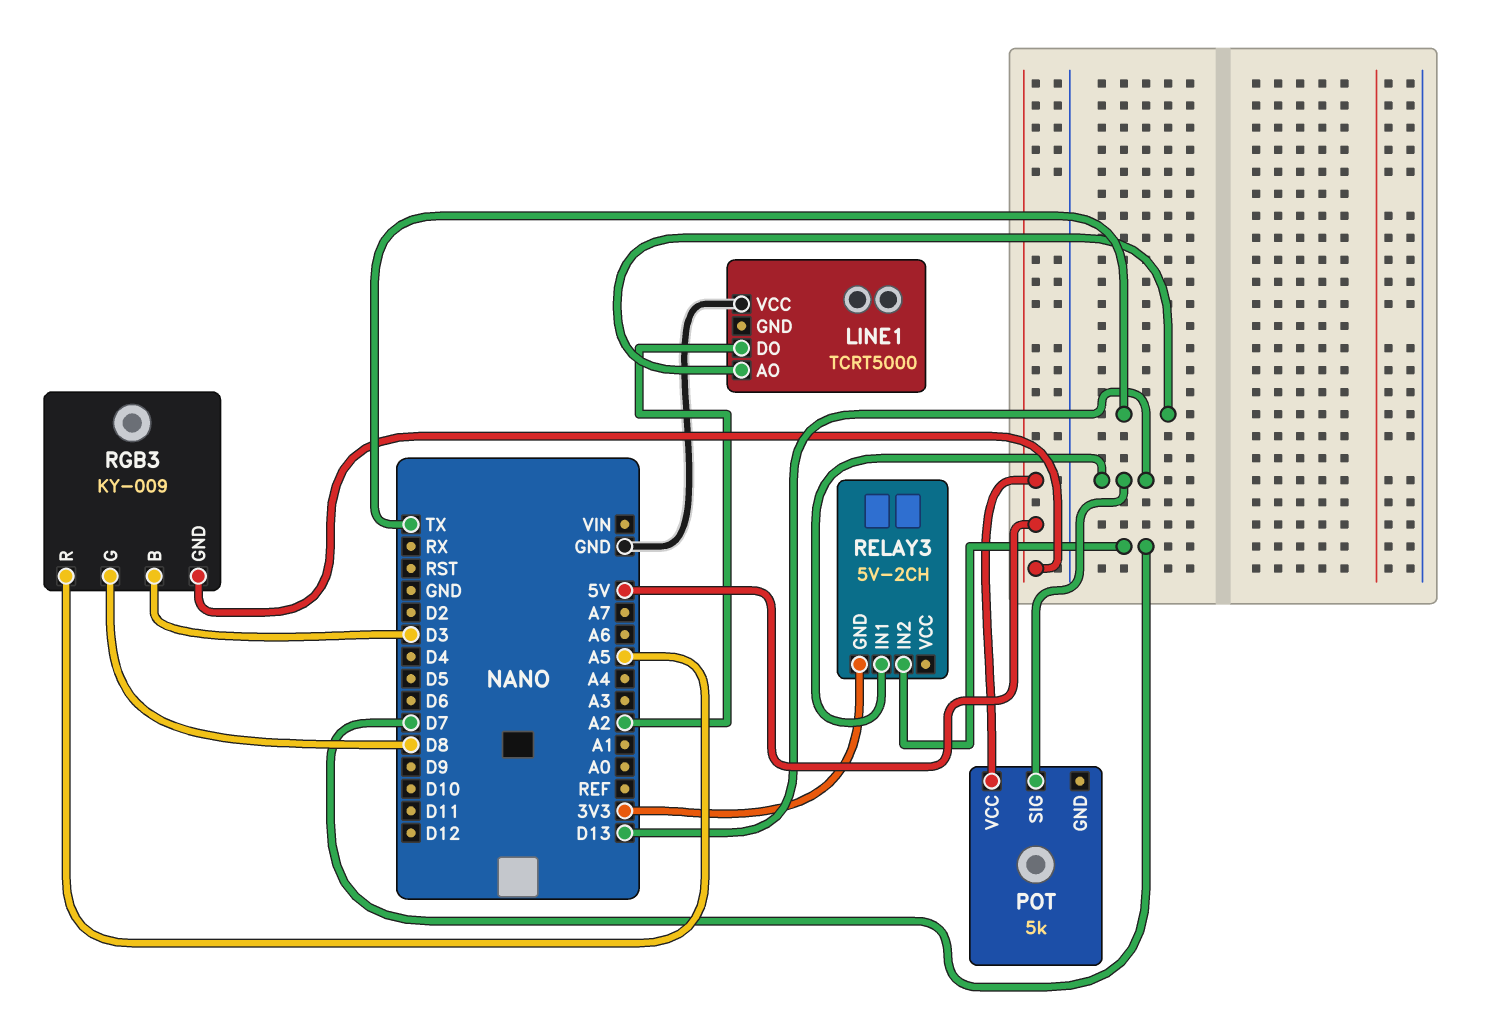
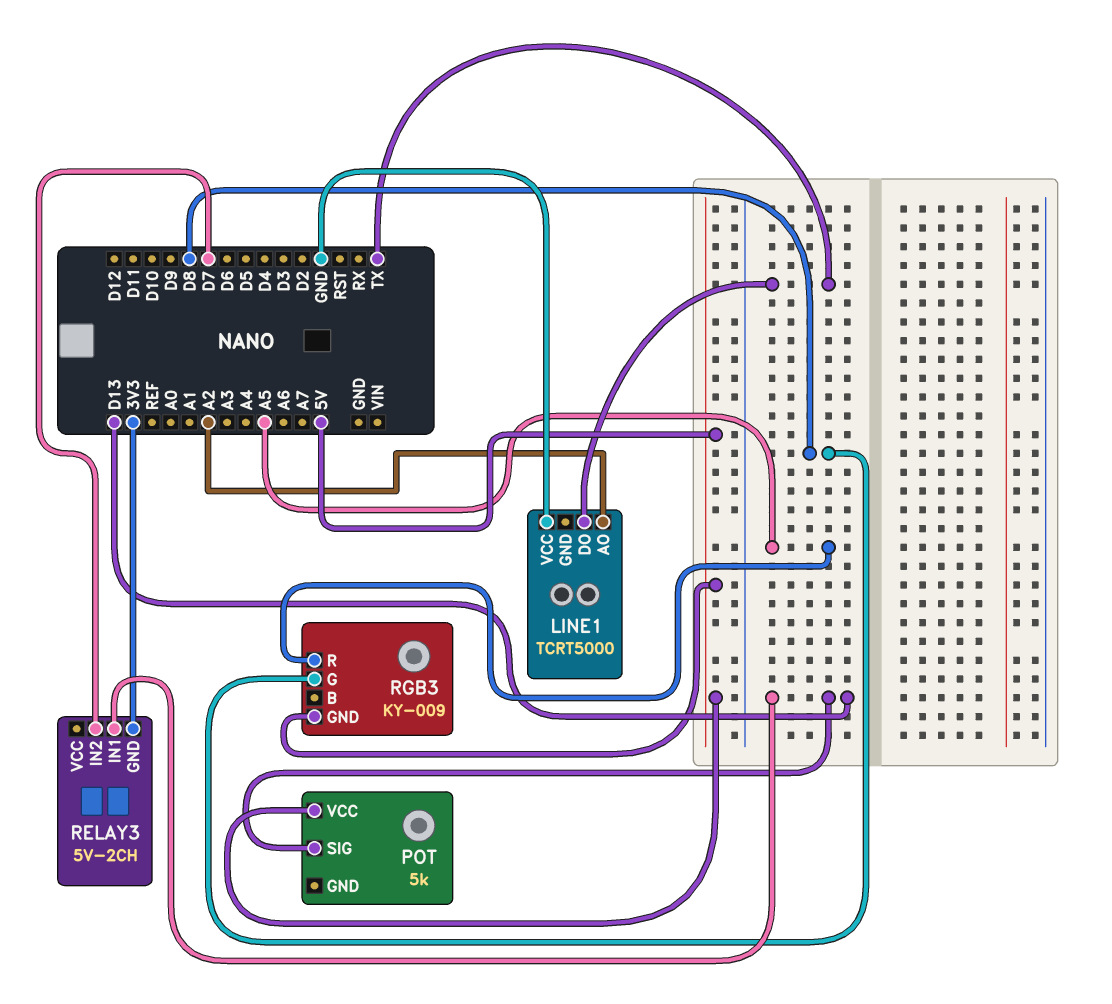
LINE1 pin AO: TX -> A2
LINE1 pin DO: A2 -> TX
RGB3 pin B: D3 -> none

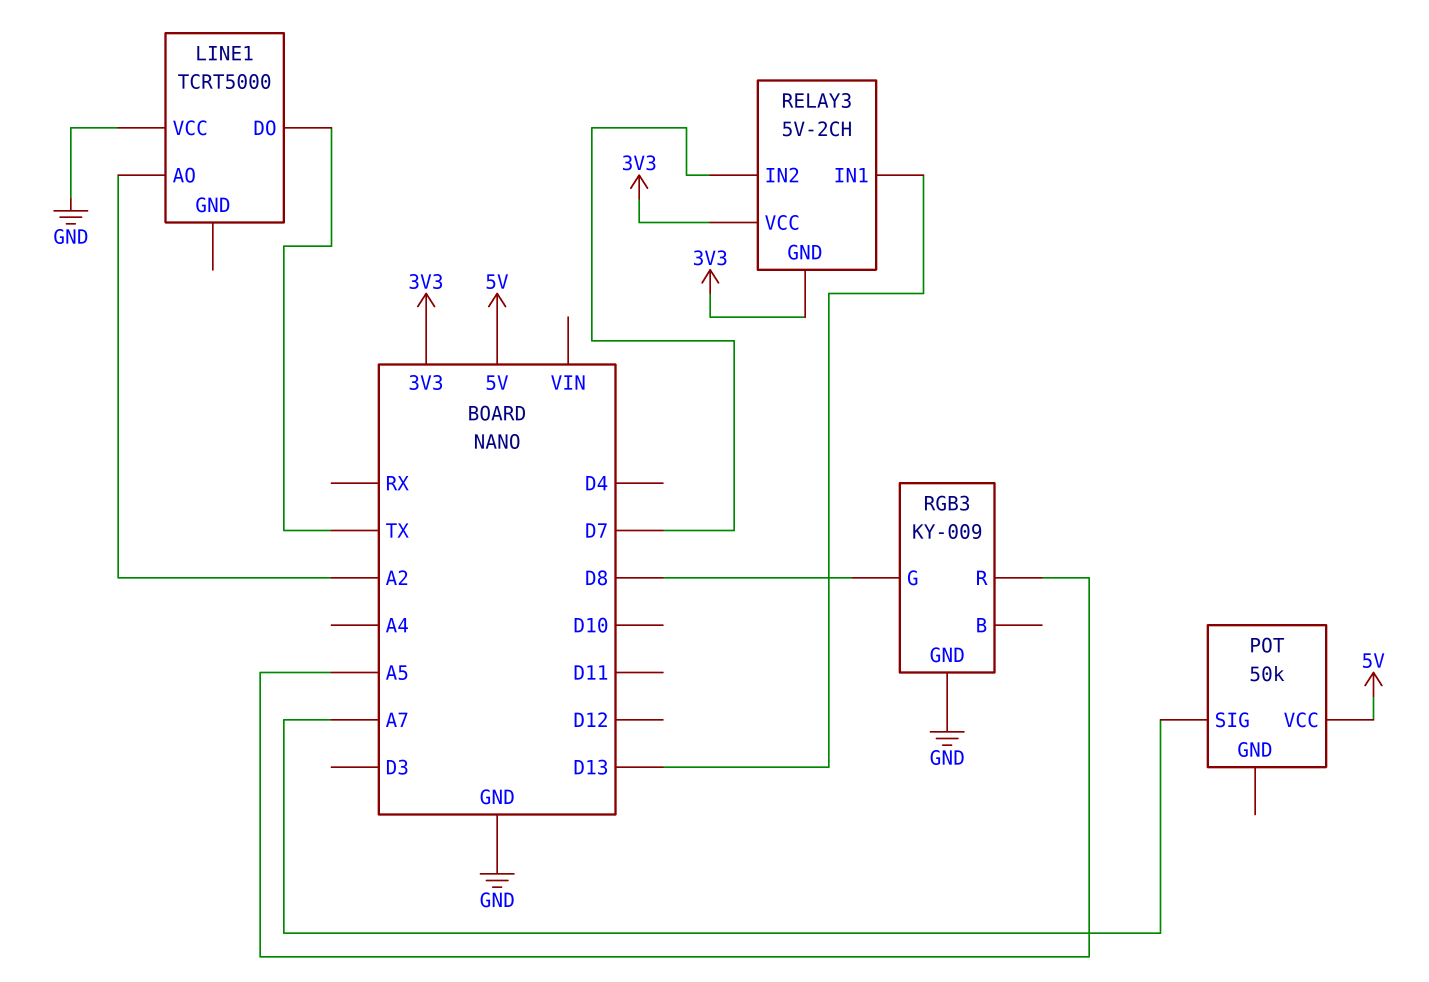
POT: 5k -> 50k
POT pin SIG: D13 -> A7
RELAY3 pin VCC: none -> 3V3
RGB3 pin GND: 5V -> GND

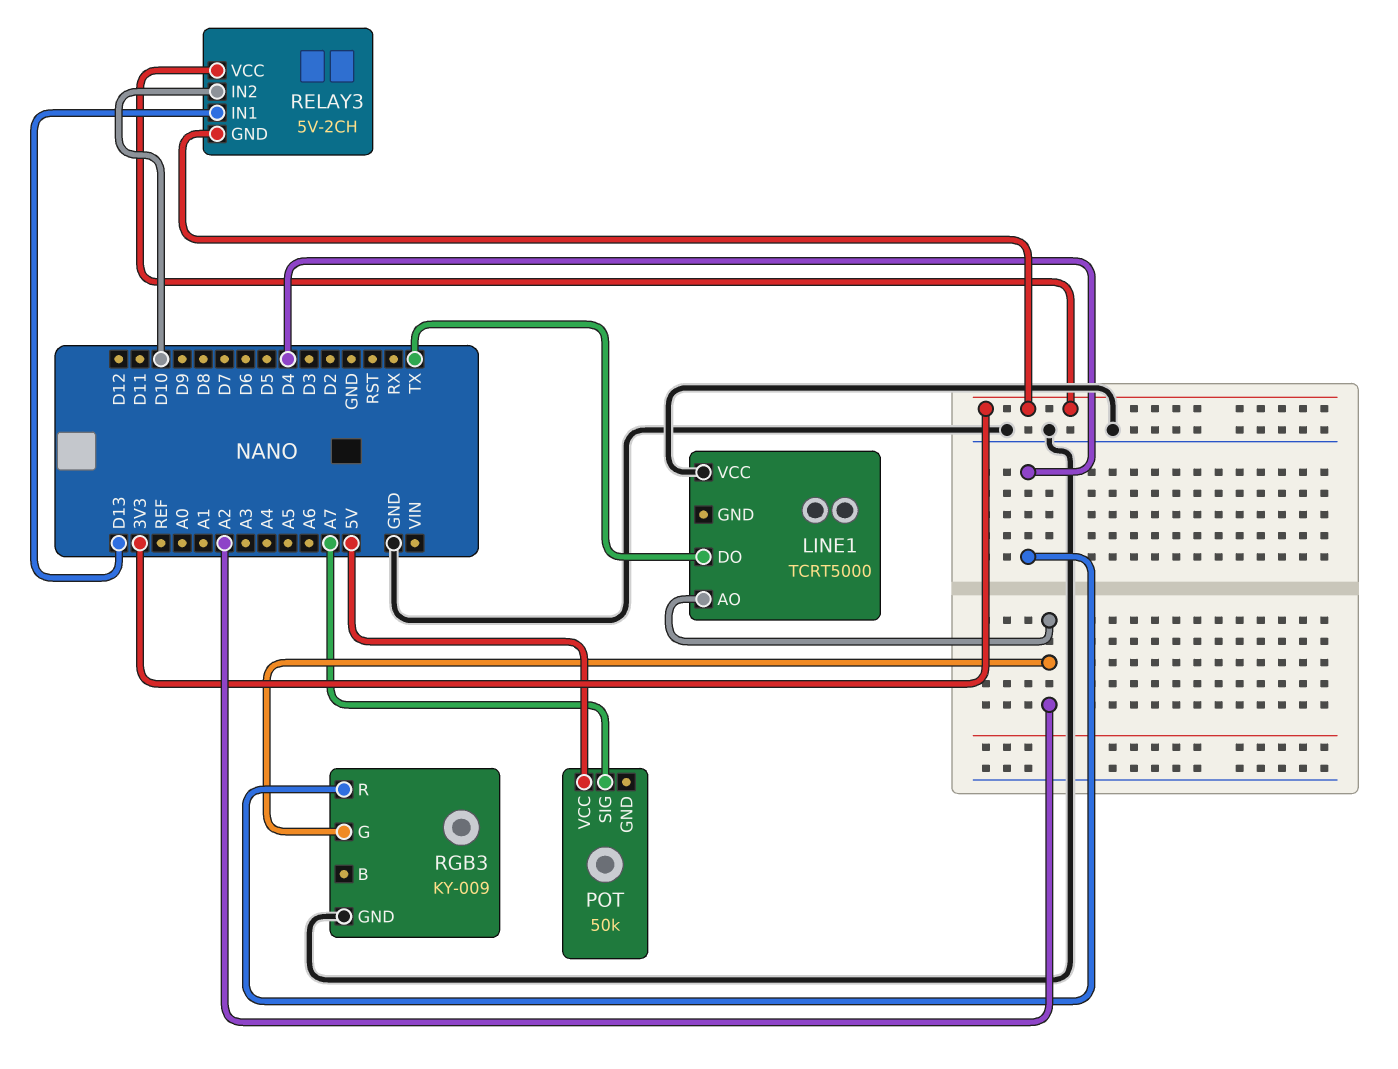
RELAY3 pin IN2: D7 -> D10
RGB3 pin G: D8 -> A2
RGB3 pin R: A5 -> D4

